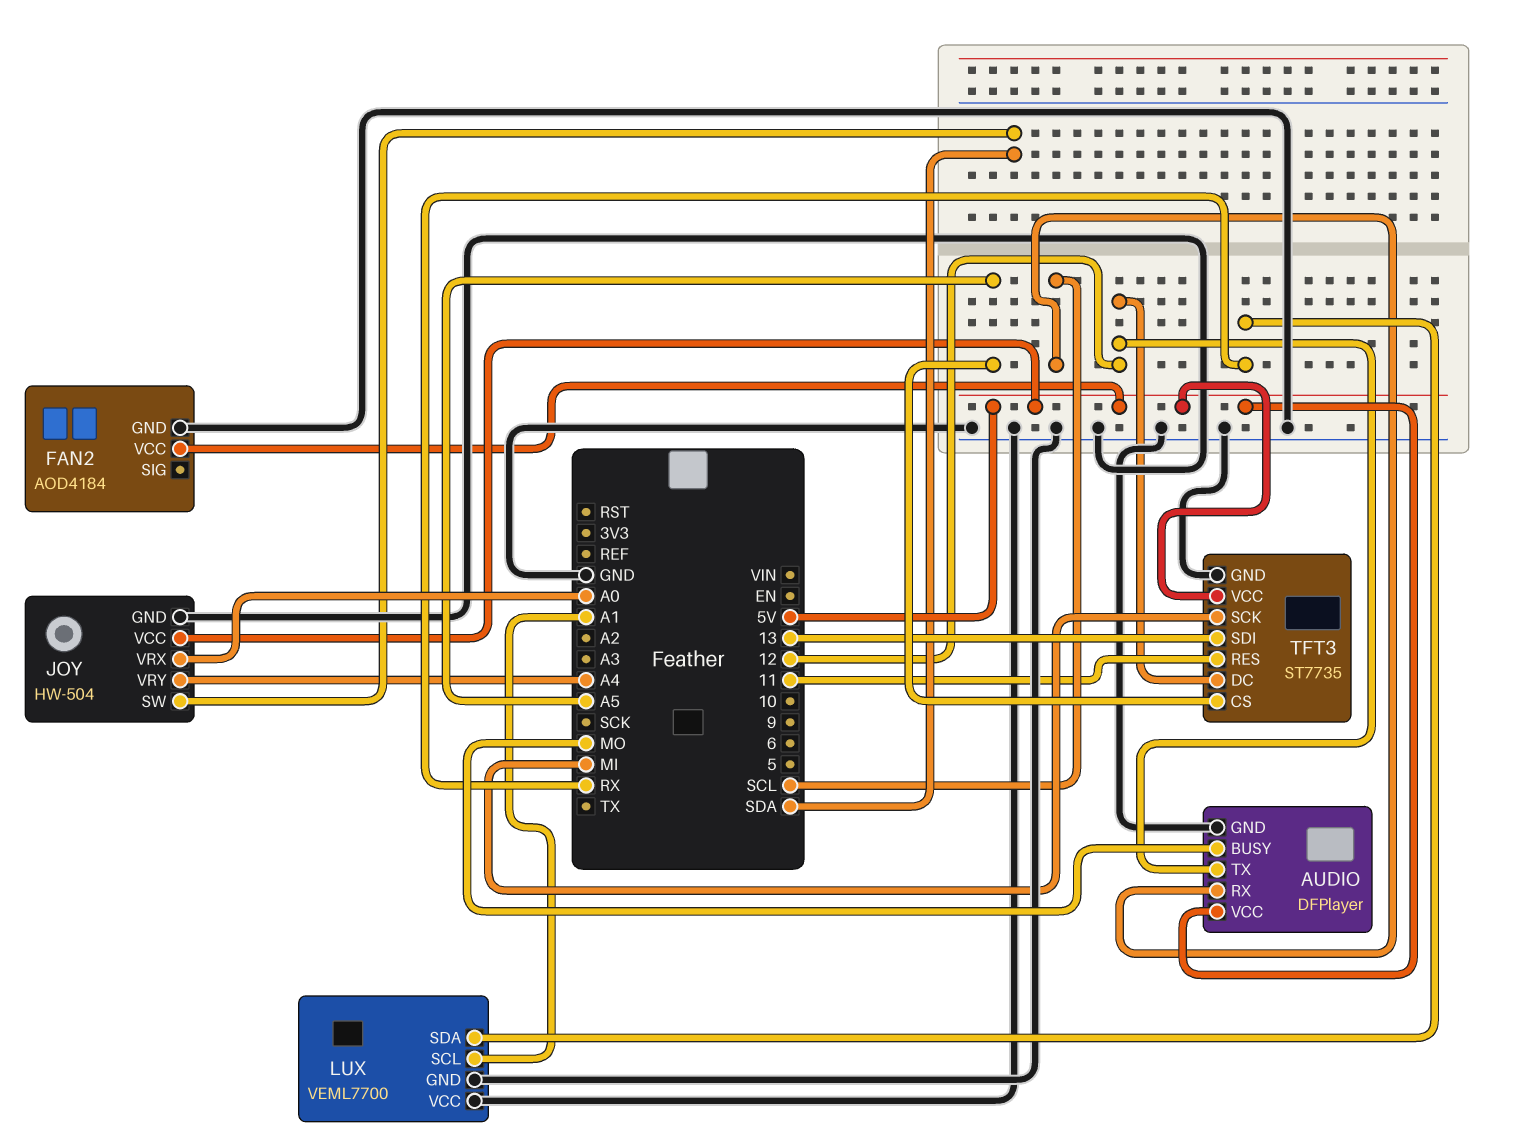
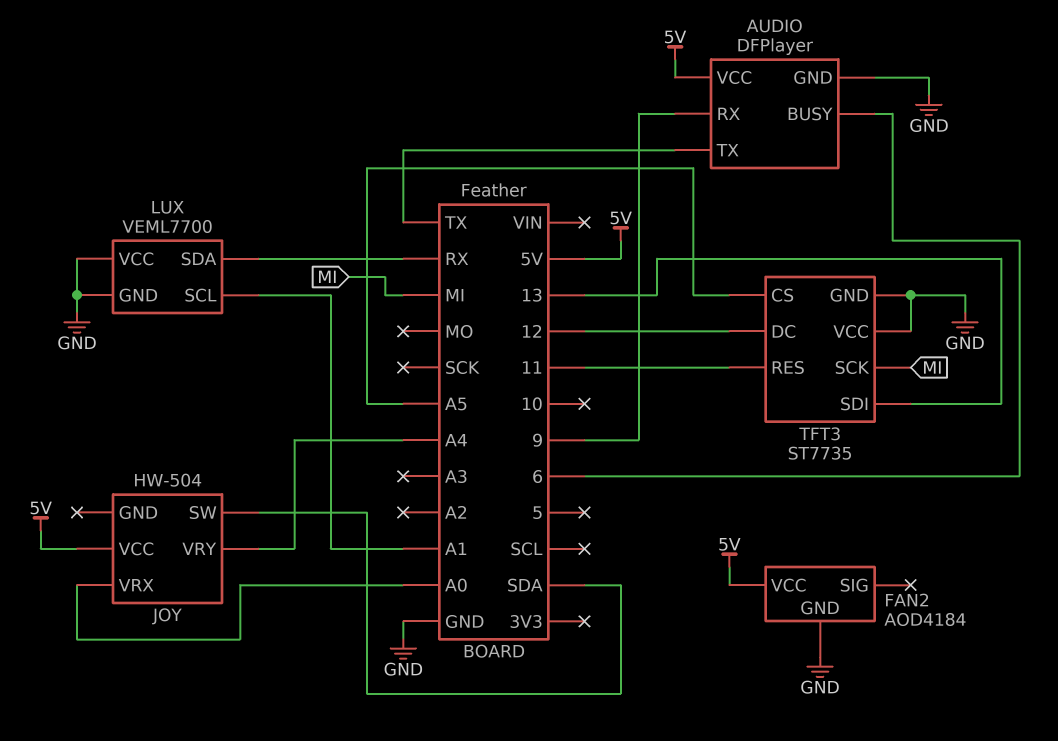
AUDIO pin BUSY: MO -> 6
AUDIO pin RX: SCL -> 9
AUDIO pin TX: 12 -> TX
JOY pin GND: GND -> none
TFT3 pin VCC: 5V -> GND

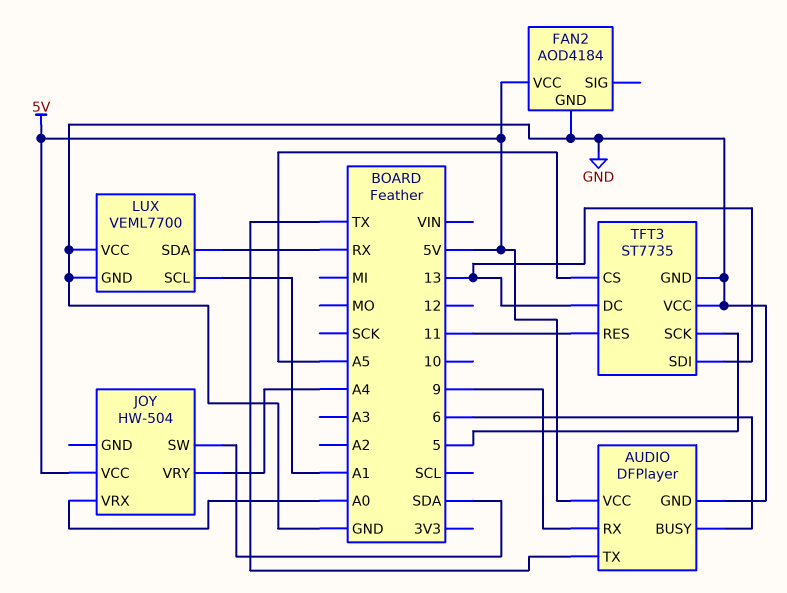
TFT3 pin DC: 12 -> 13
TFT3 pin SCK: MI -> 5

